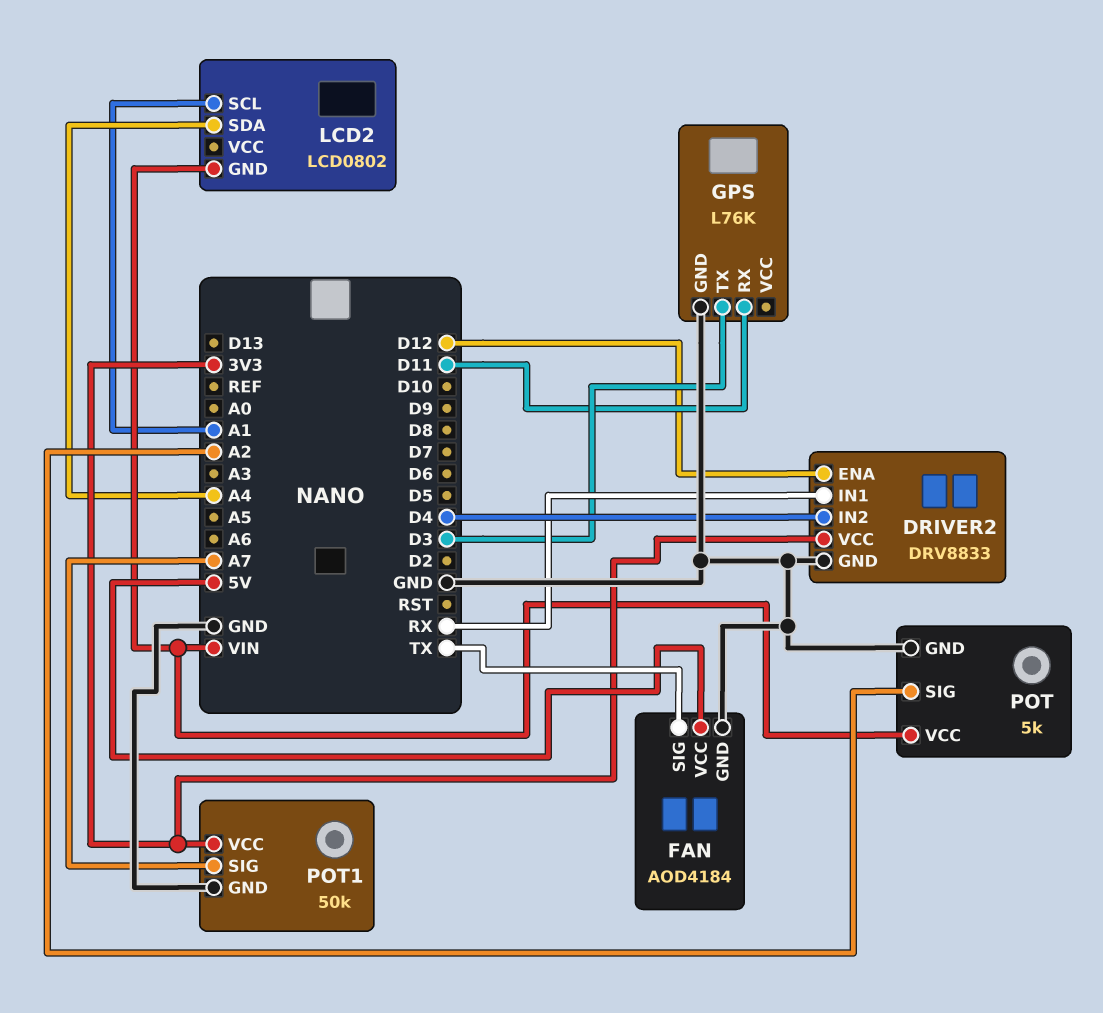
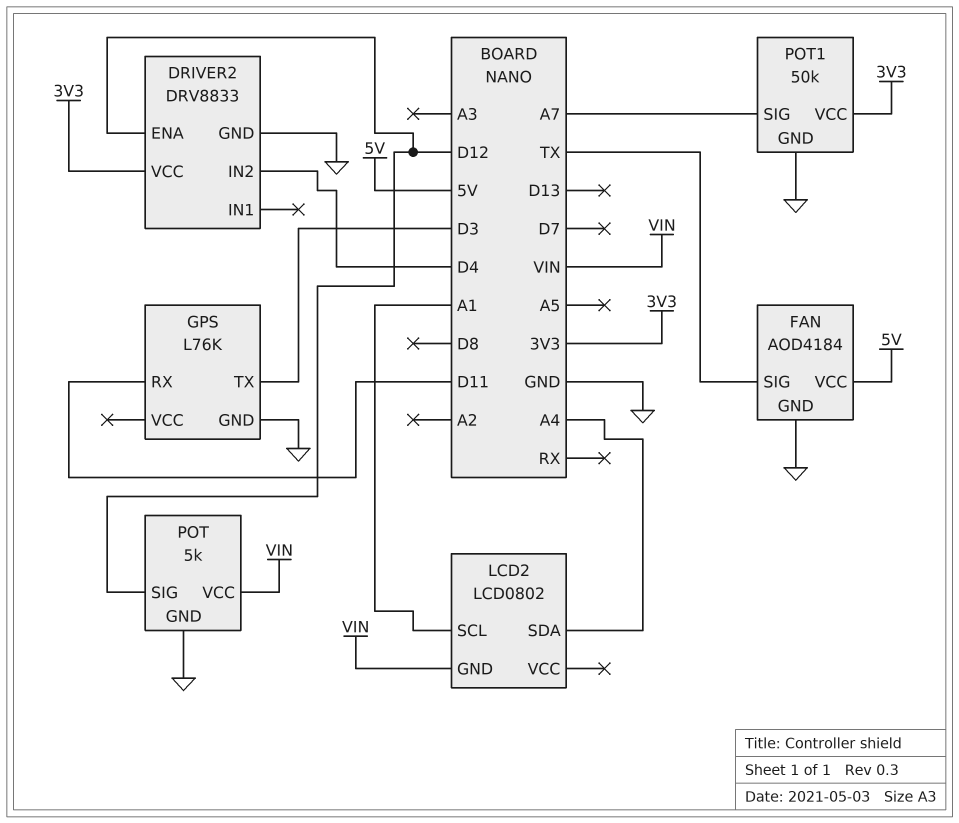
DRIVER2 pin IN1: RX -> none
POT pin SIG: A2 -> D12

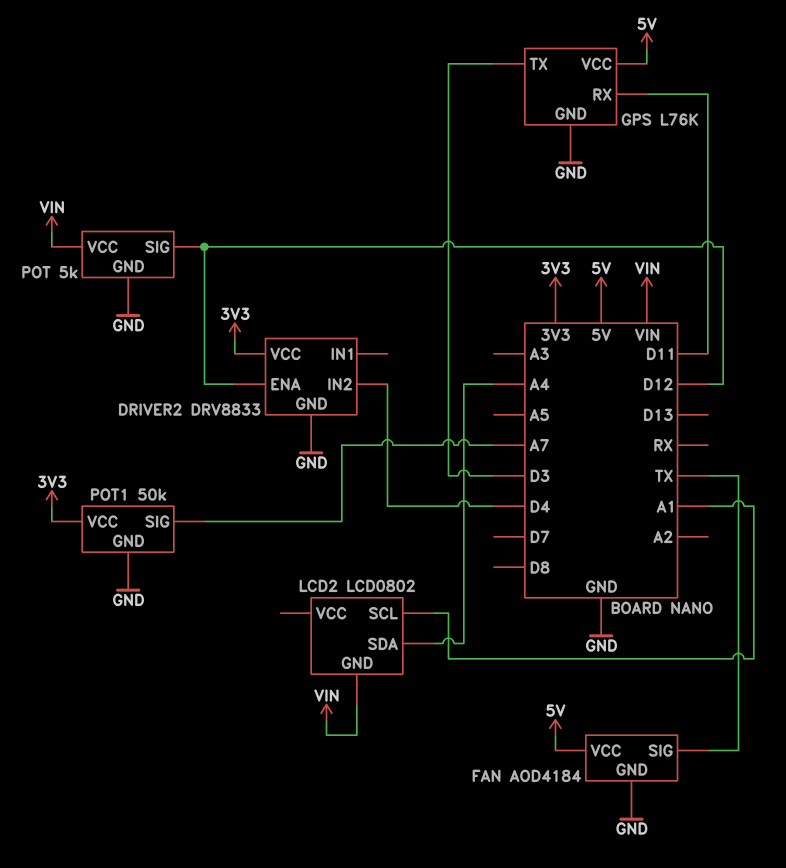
GPS pin VCC: none -> 5V

